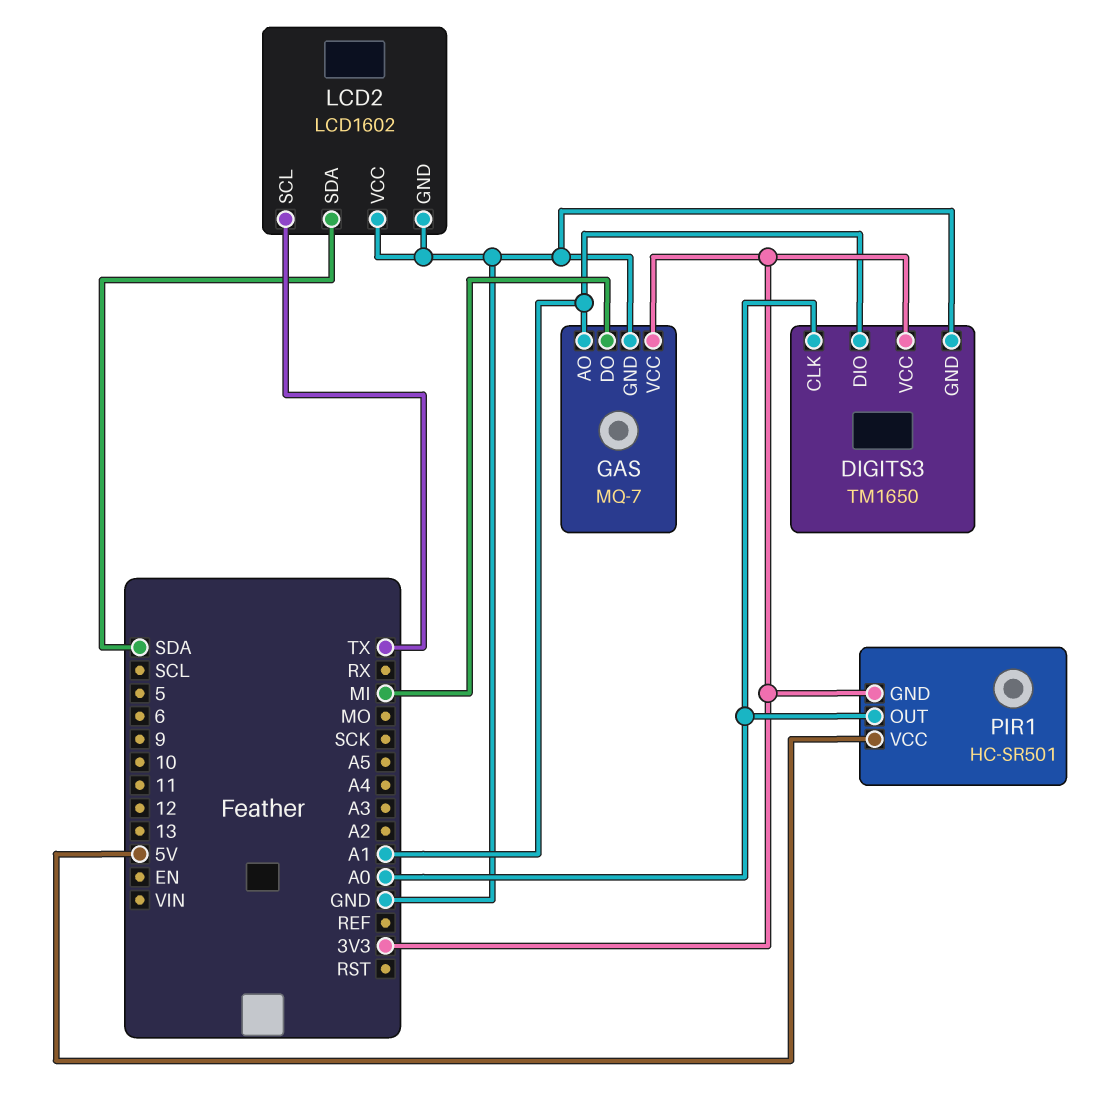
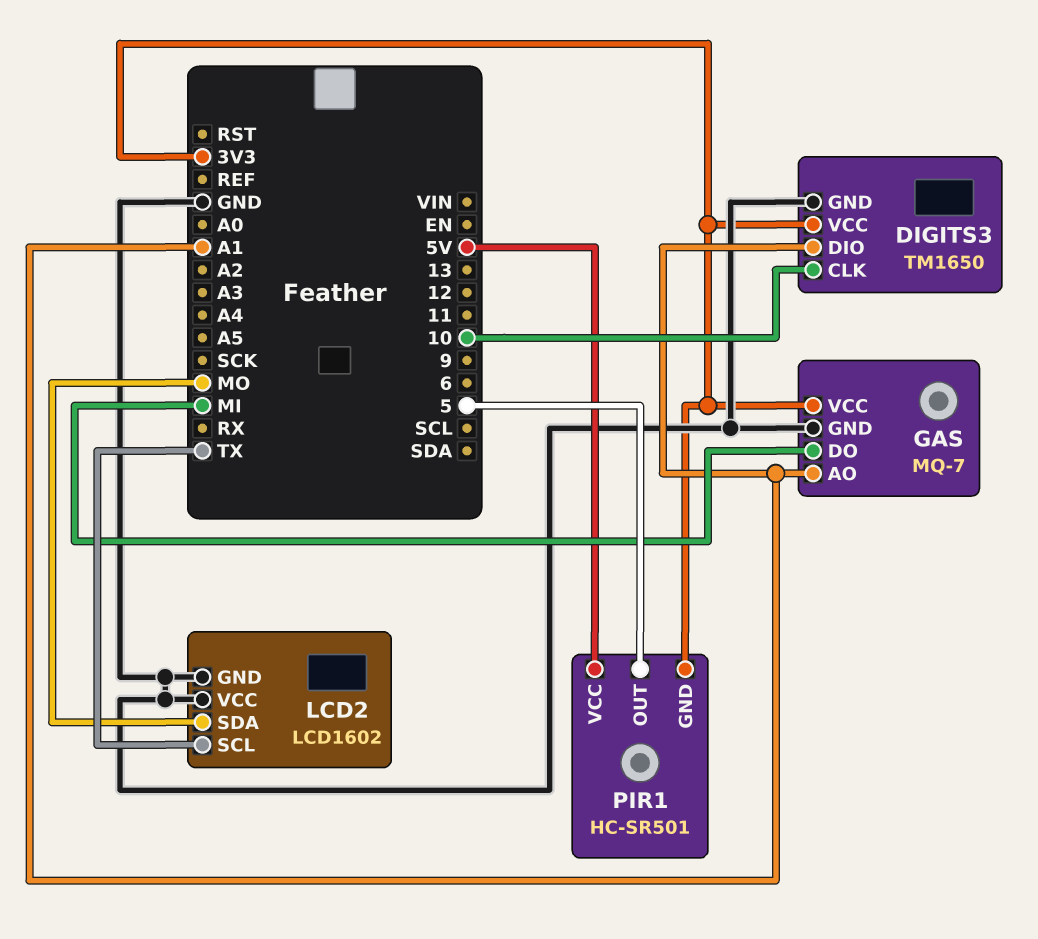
DIGITS3 pin CLK: A0 -> 10
LCD2 pin SDA: SDA -> MO
PIR1 pin OUT: A0 -> 5

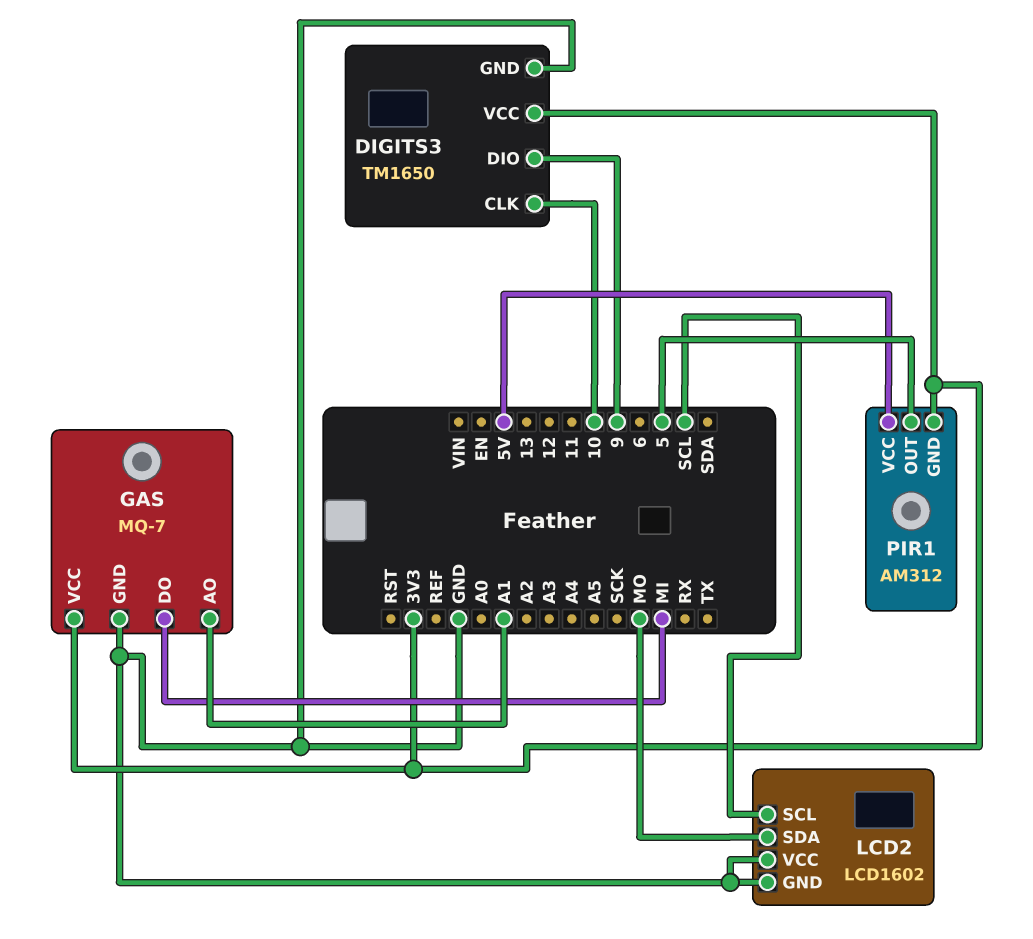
DIGITS3 pin DIO: A1 -> 9
LCD2 pin SCL: TX -> SCL
PIR1: HC-SR501 -> AM312

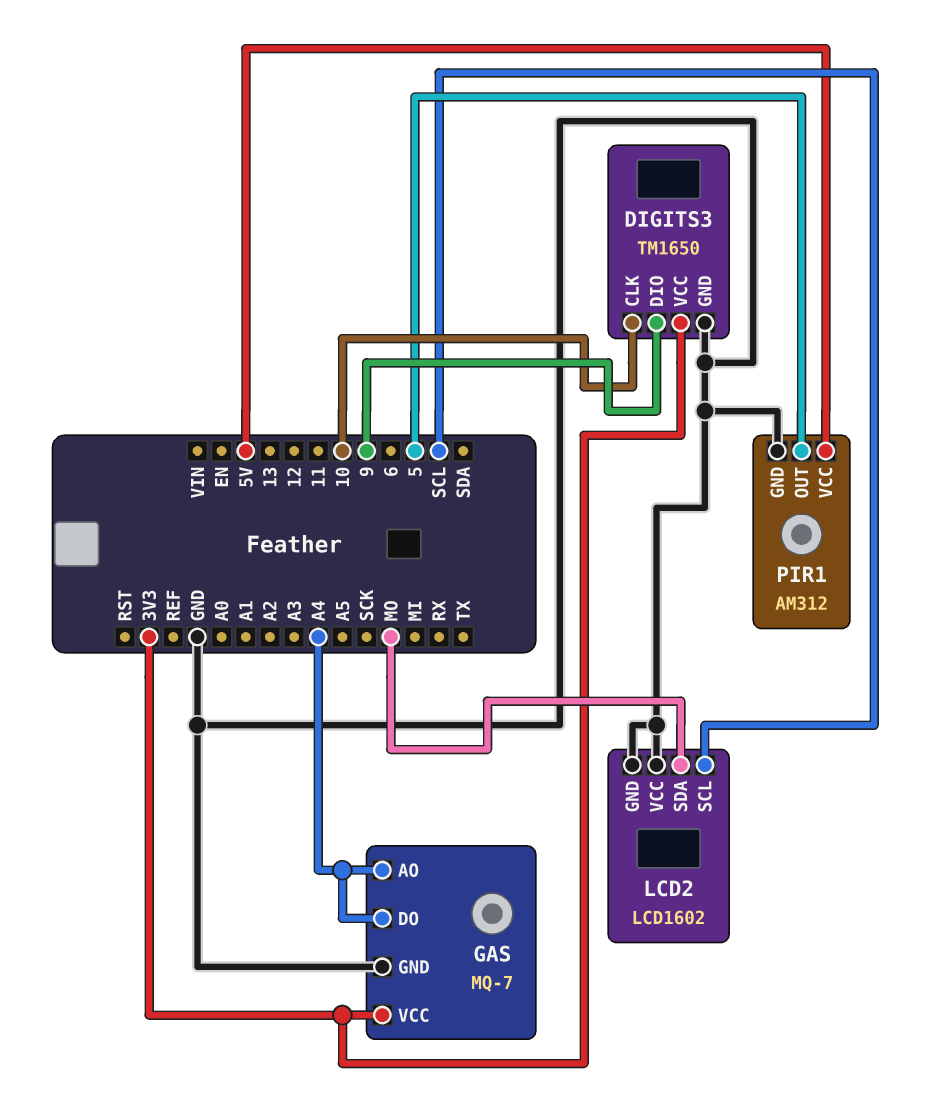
GAS pin AO: A1 -> A4
GAS pin DO: MI -> A4
PIR1 pin GND: 3V3 -> GND

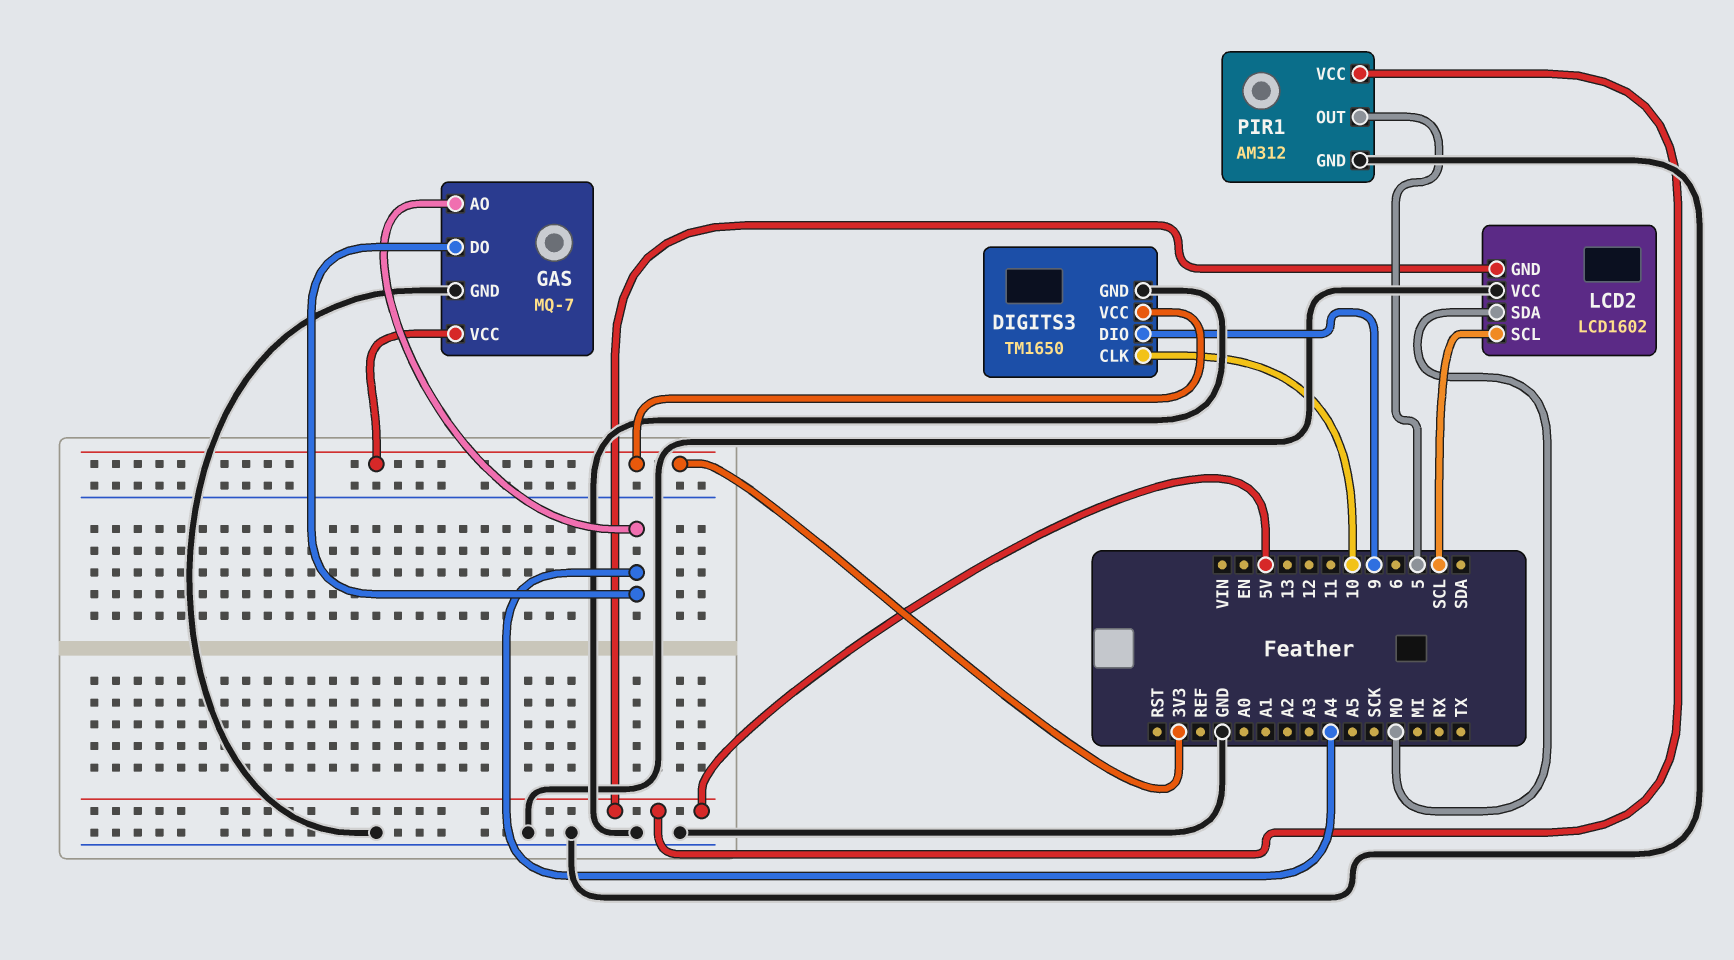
LCD2 pin GND: GND -> 5V

